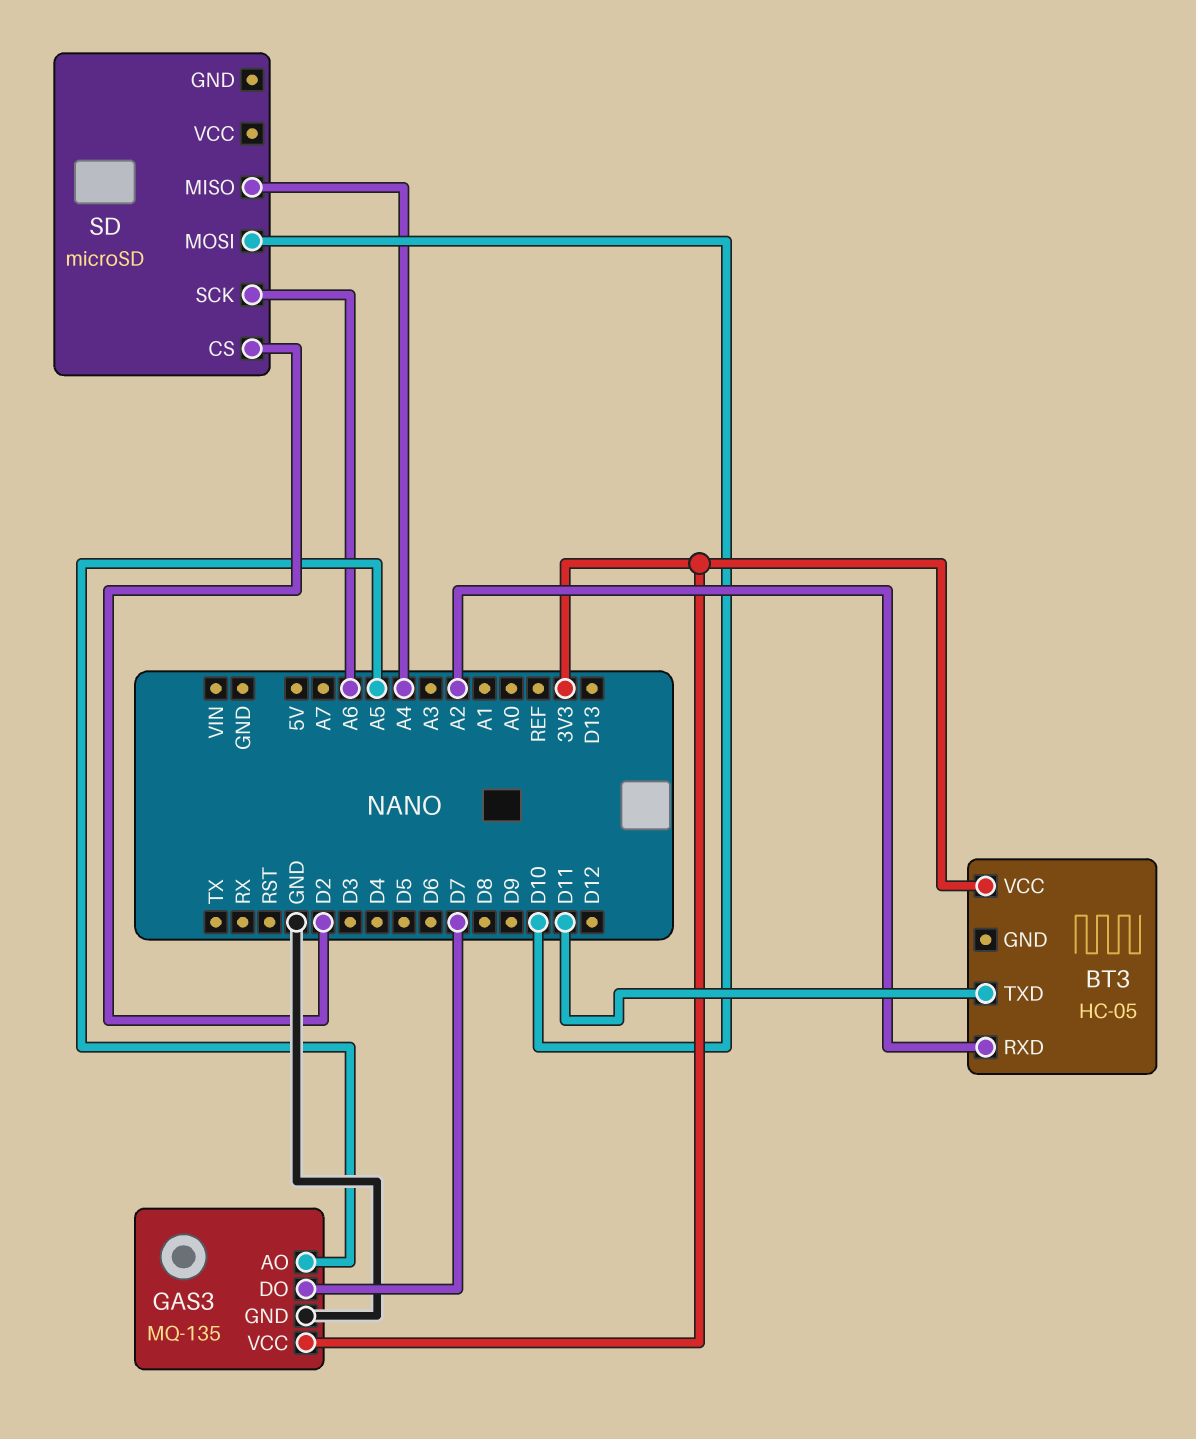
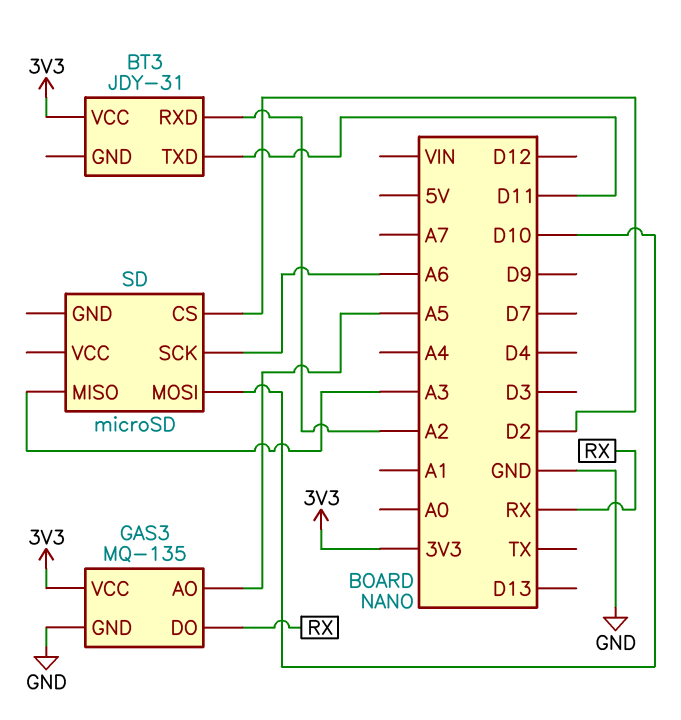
BT3: HC-05 -> JDY-31
GAS3 pin DO: D7 -> RX
SD pin MISO: A4 -> A3

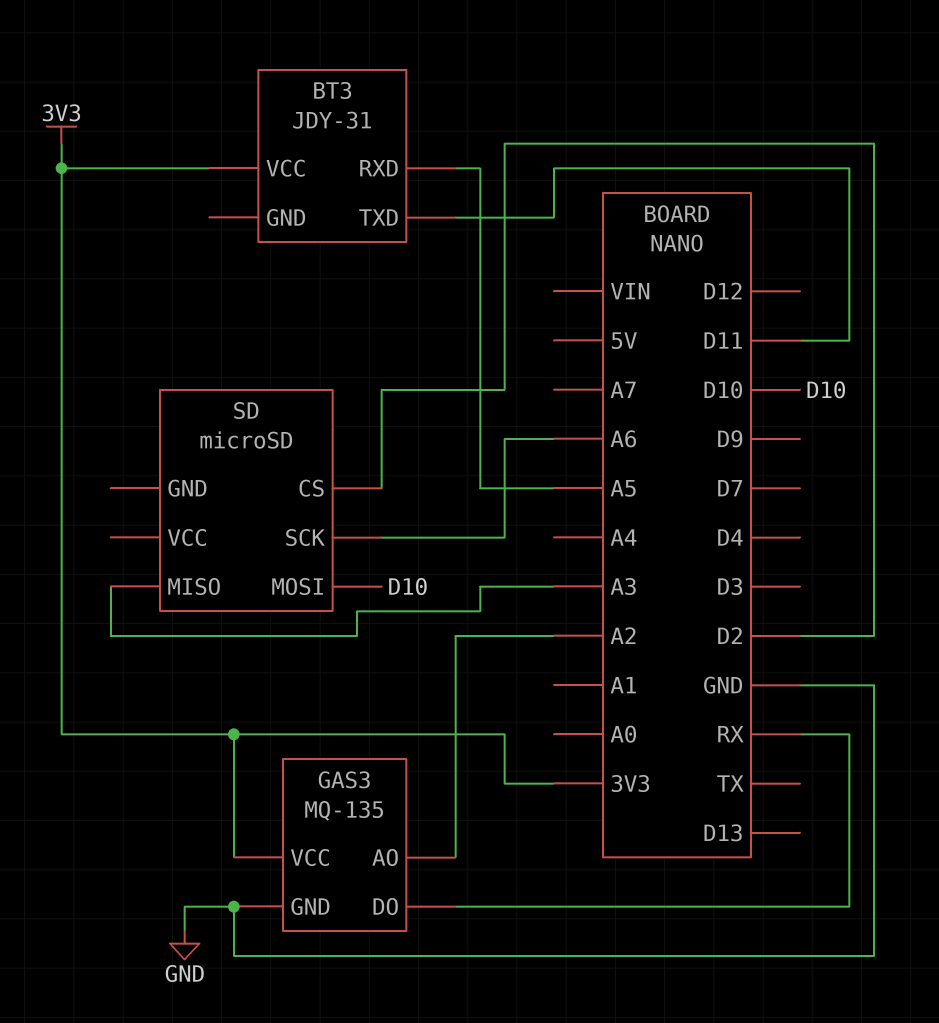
BT3 pin RXD: A2 -> A5
GAS3 pin AO: A5 -> A2

